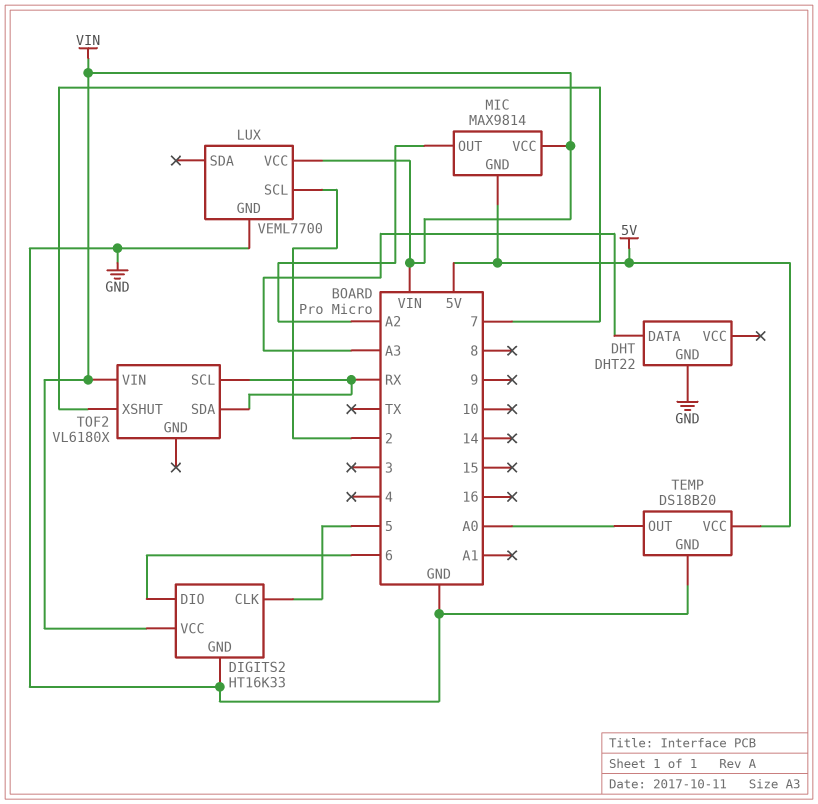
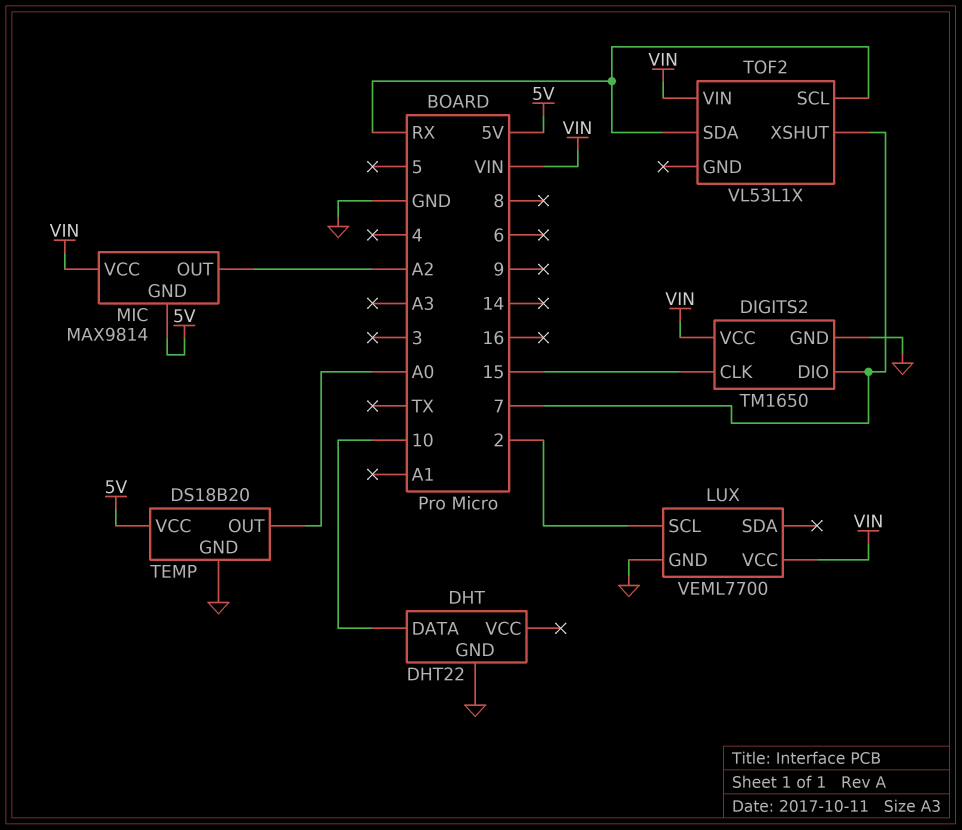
DHT pin DATA: A3 -> 10
DIGITS2: HT16K33 -> TM1650
DIGITS2 pin CLK: 5 -> 15
DIGITS2 pin DIO: 6 -> 7
TOF2: VL6180X -> VL53L1X

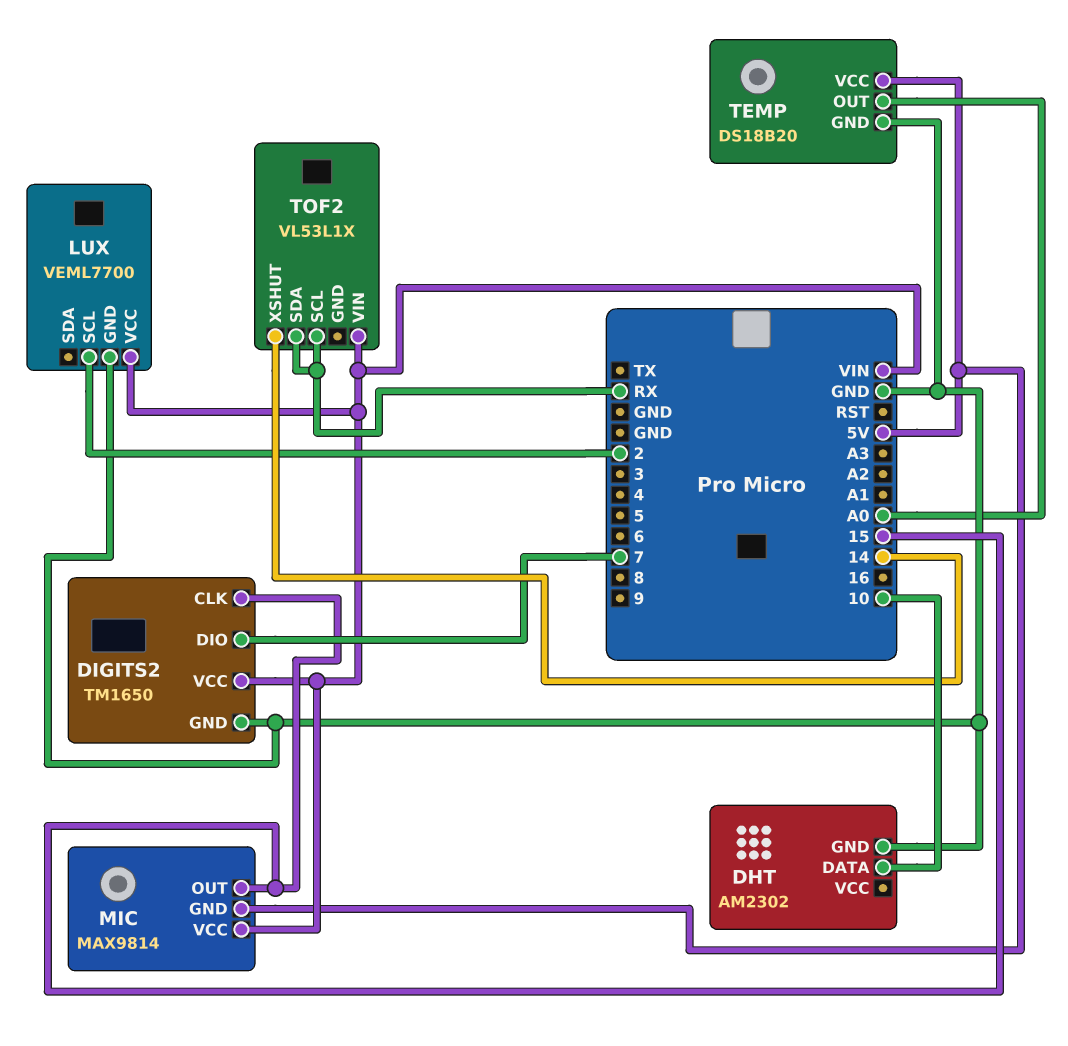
DHT: DHT22 -> AM2302
MIC pin OUT: A2 -> 15
TOF2 pin XSHUT: 7 -> 14

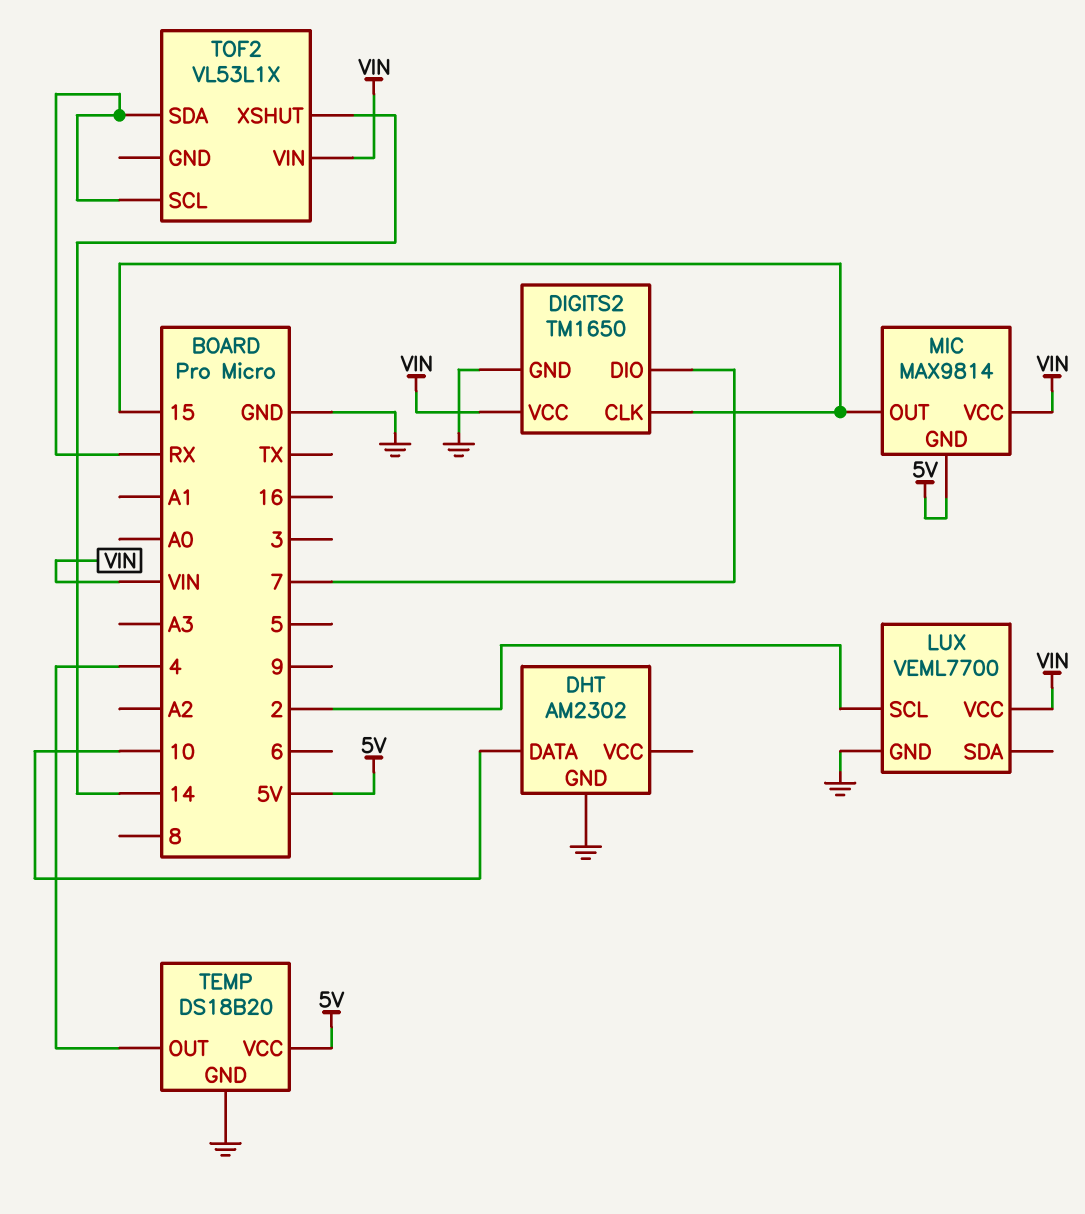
TEMP pin OUT: A0 -> 4

